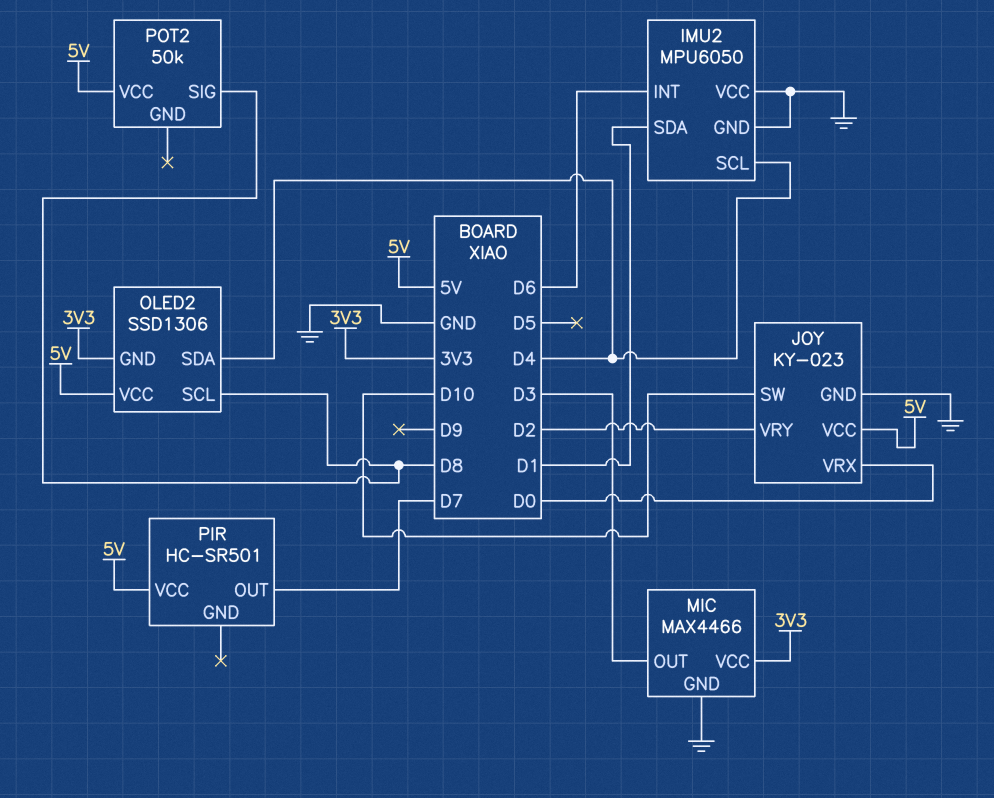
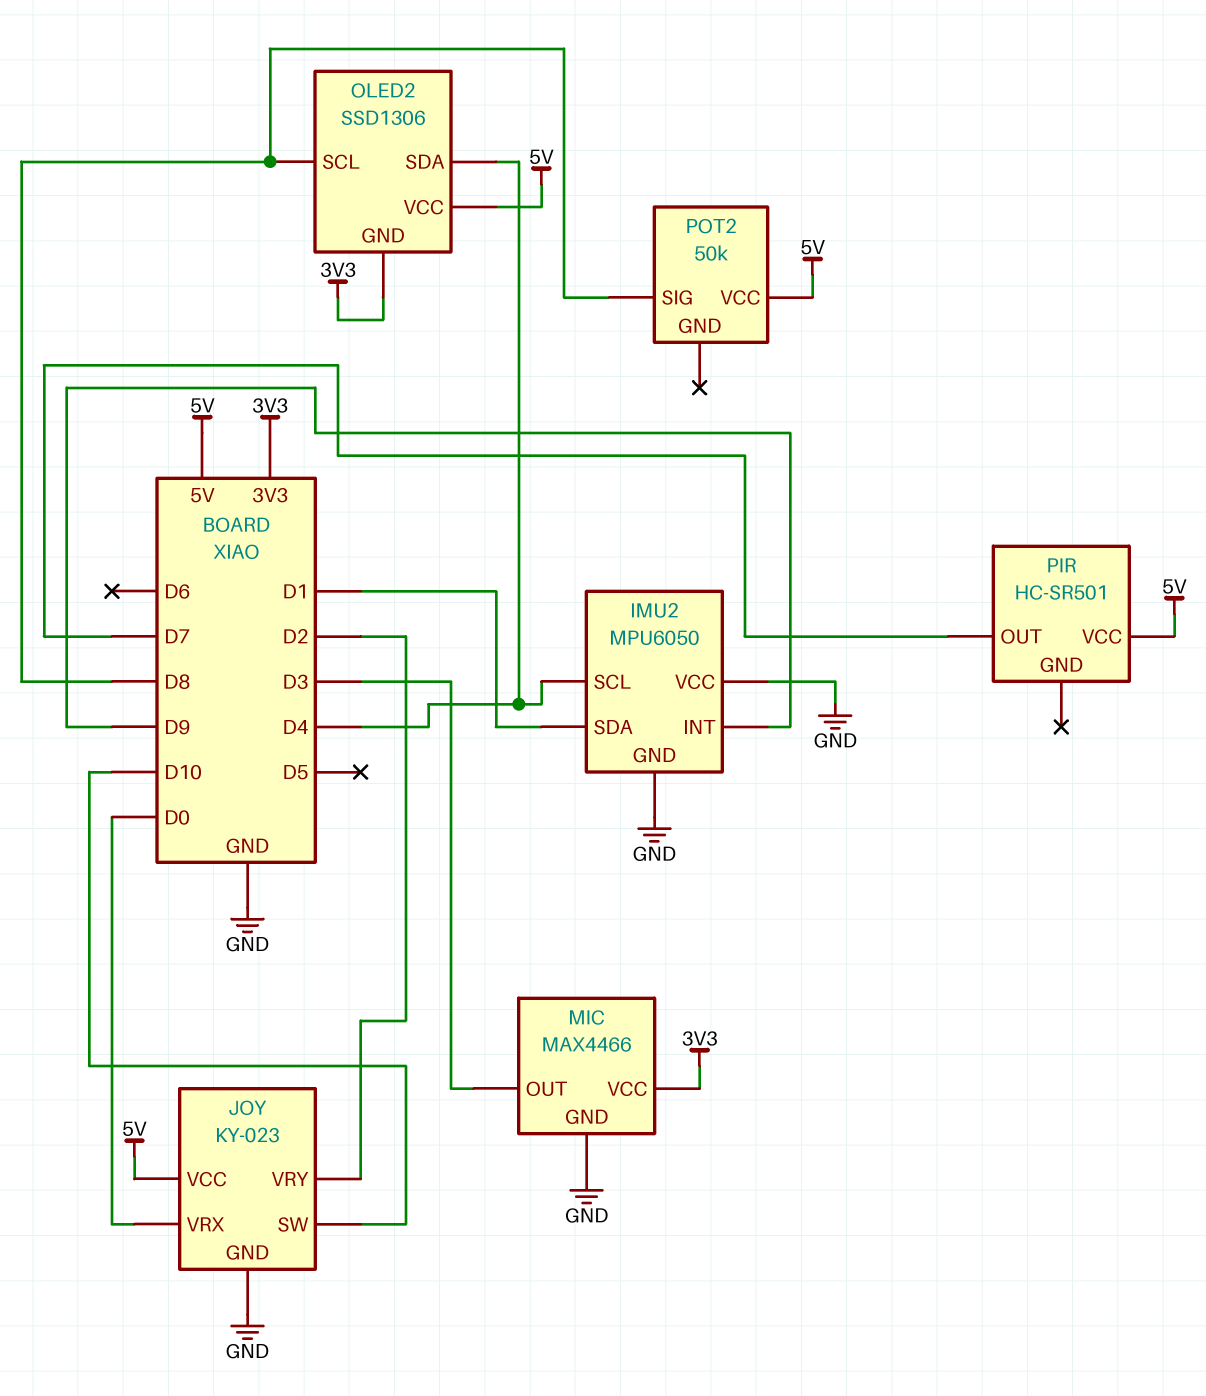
IMU2 pin INT: D6 -> D9

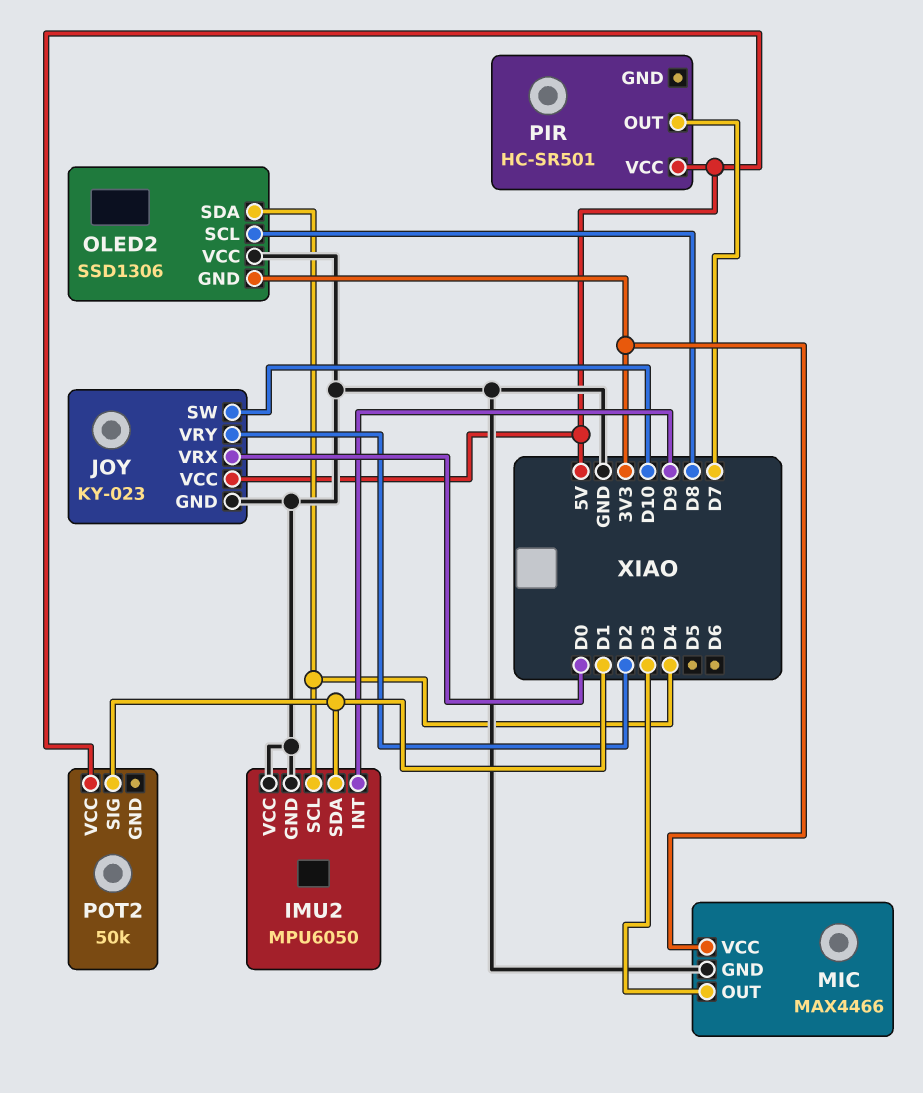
OLED2 pin VCC: 5V -> GND
POT2 pin SIG: D8 -> D1

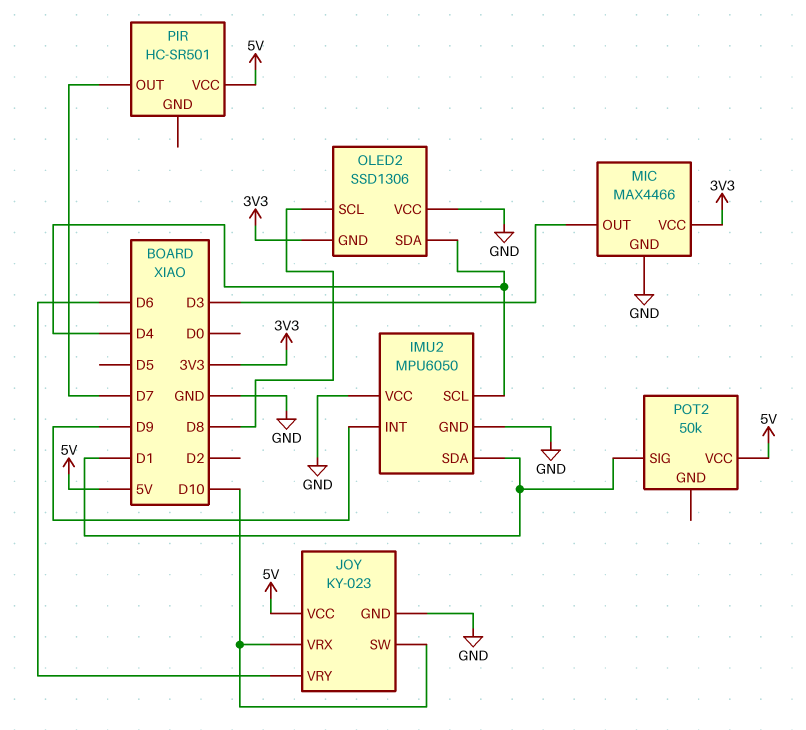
JOY pin VRX: D0 -> D10
JOY pin VRY: D2 -> D6

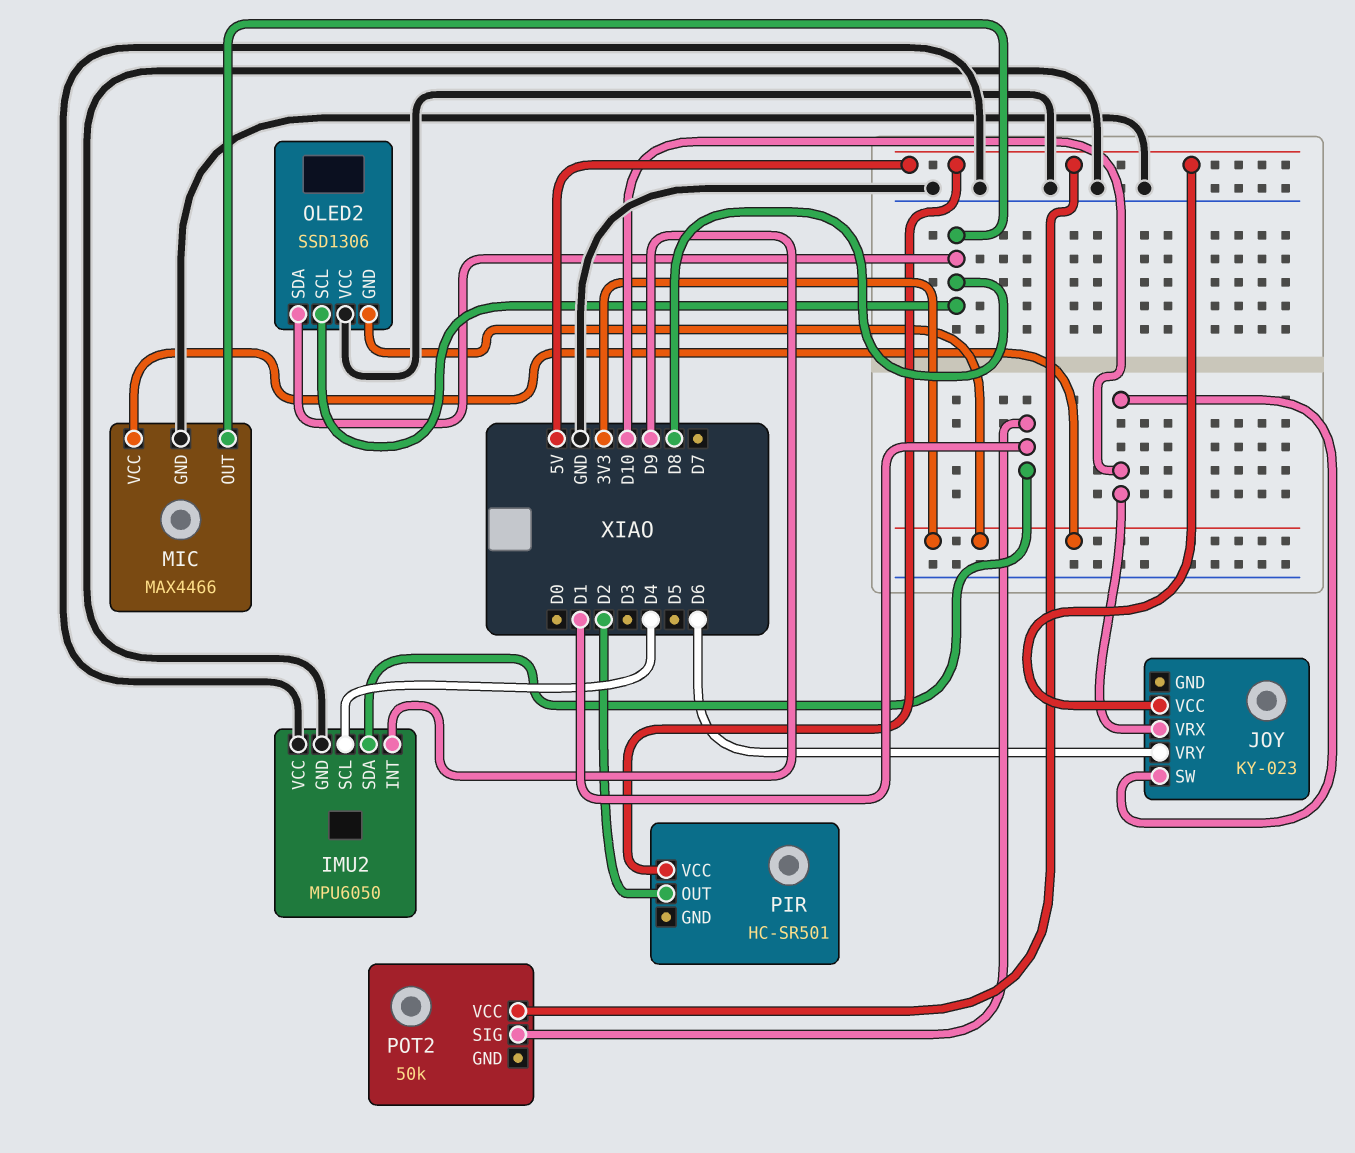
JOY pin GND: GND -> none
MIC pin OUT: D3 -> D8
OLED2 pin SDA: D4 -> D8
PIR pin OUT: D7 -> D2

